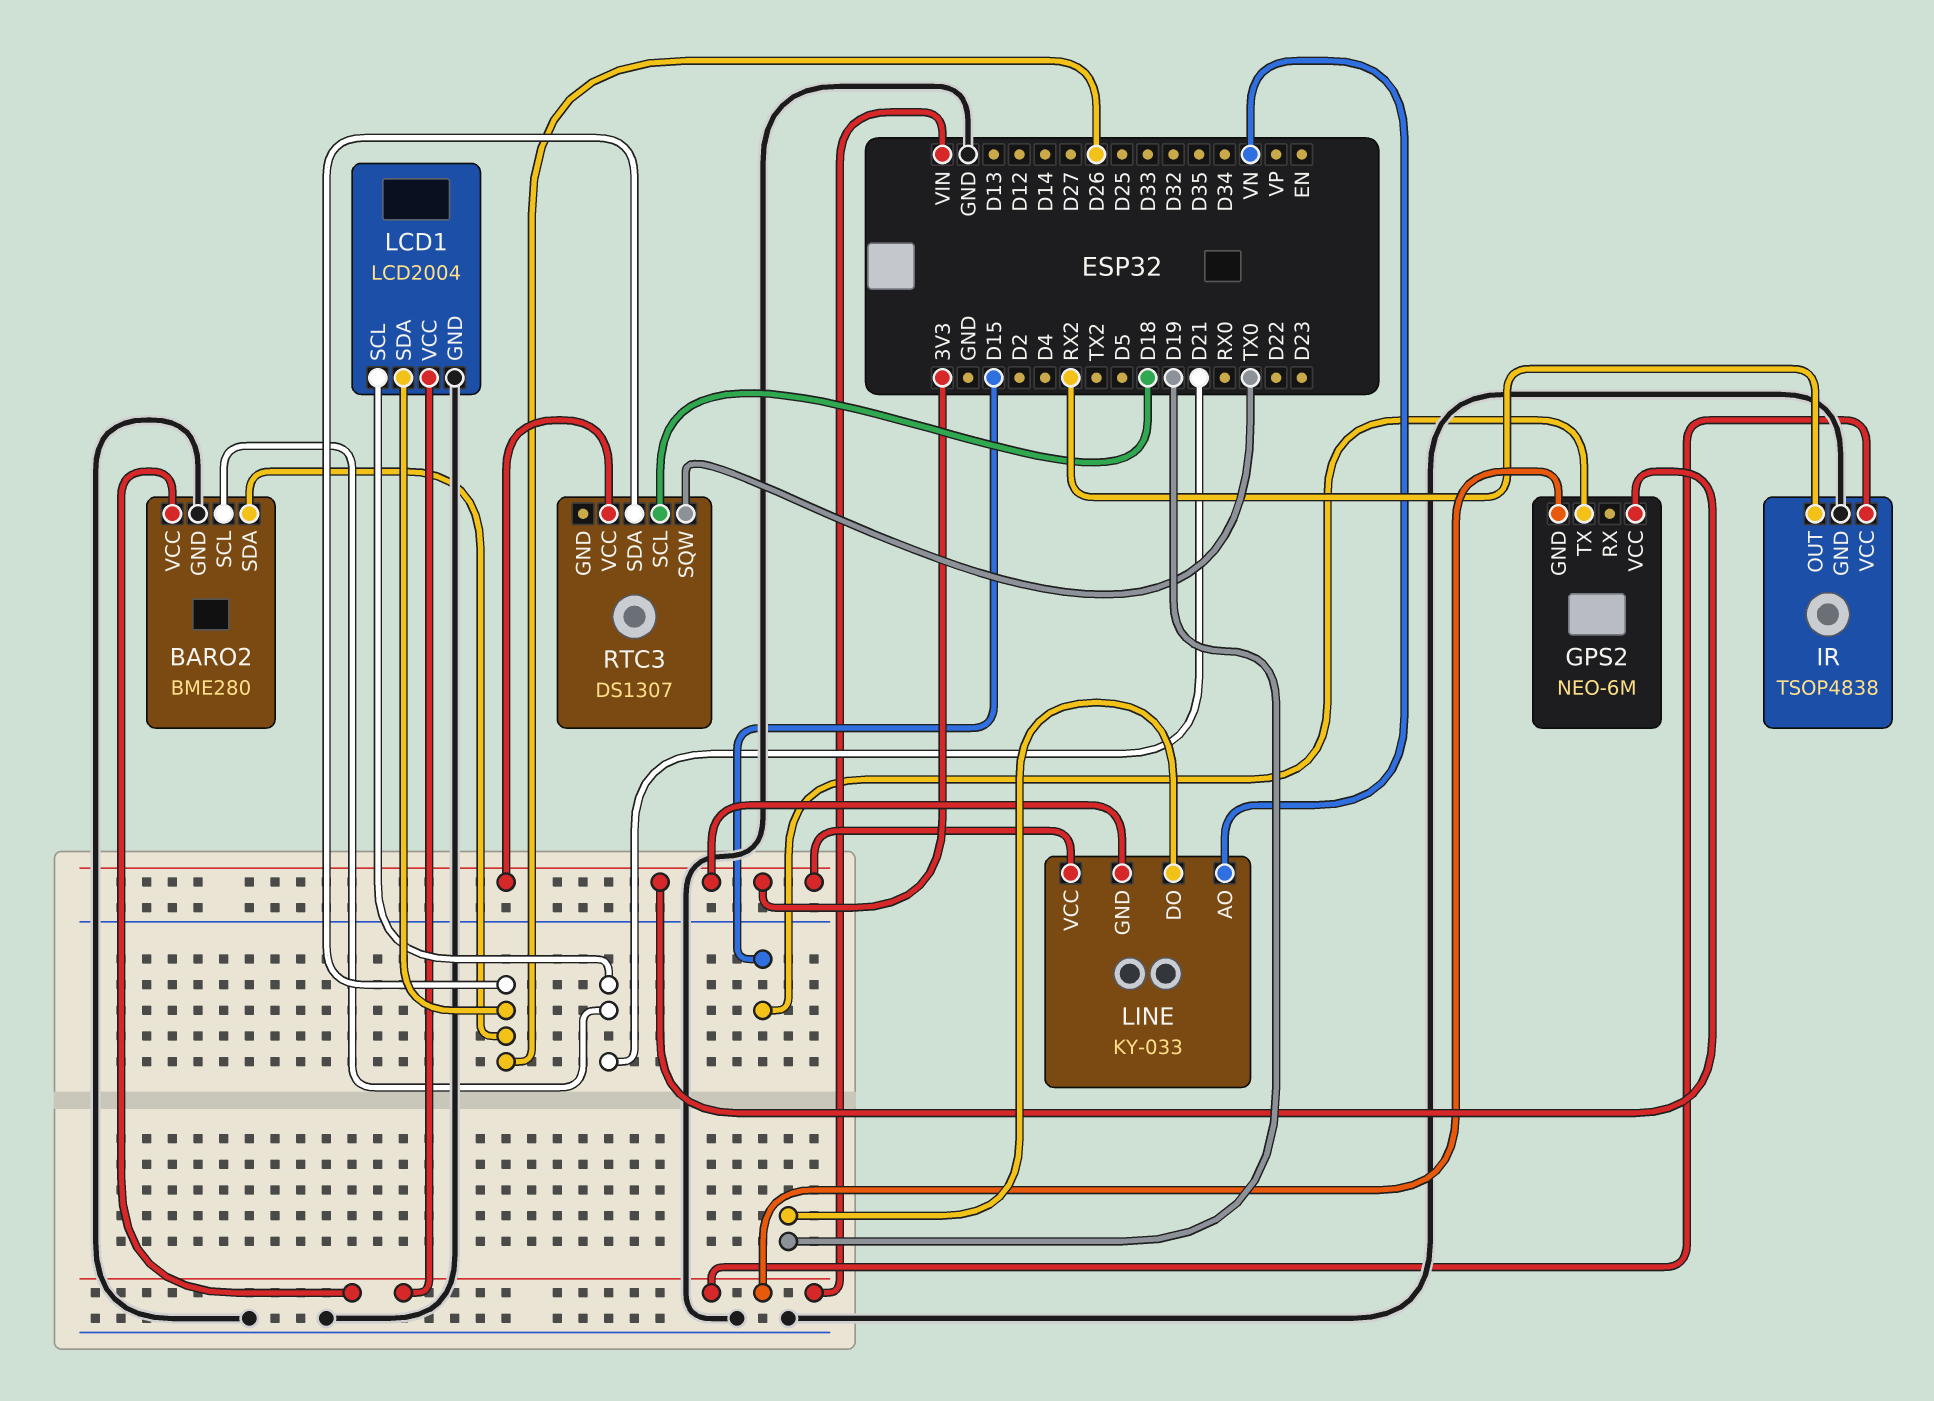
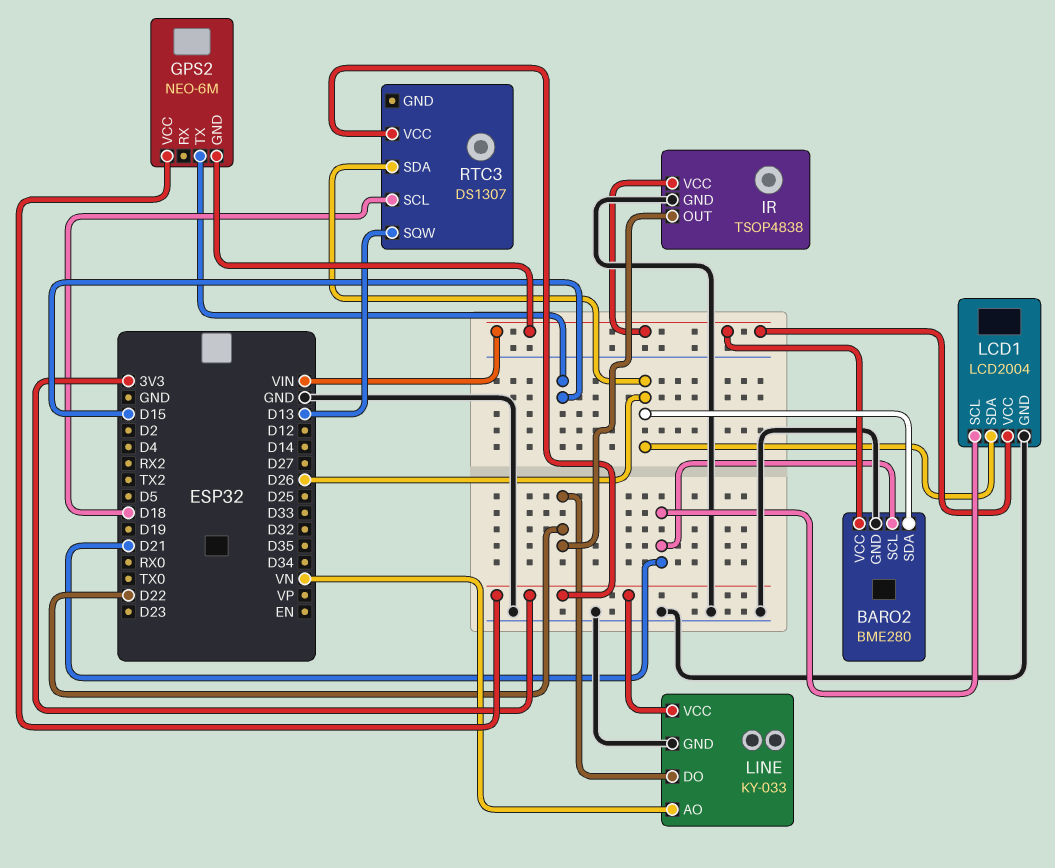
IR pin OUT: RX2 -> D22
LINE pin DO: D19 -> D22
LINE pin GND: 3V3 -> GND
RTC3 pin SQW: TX0 -> D13

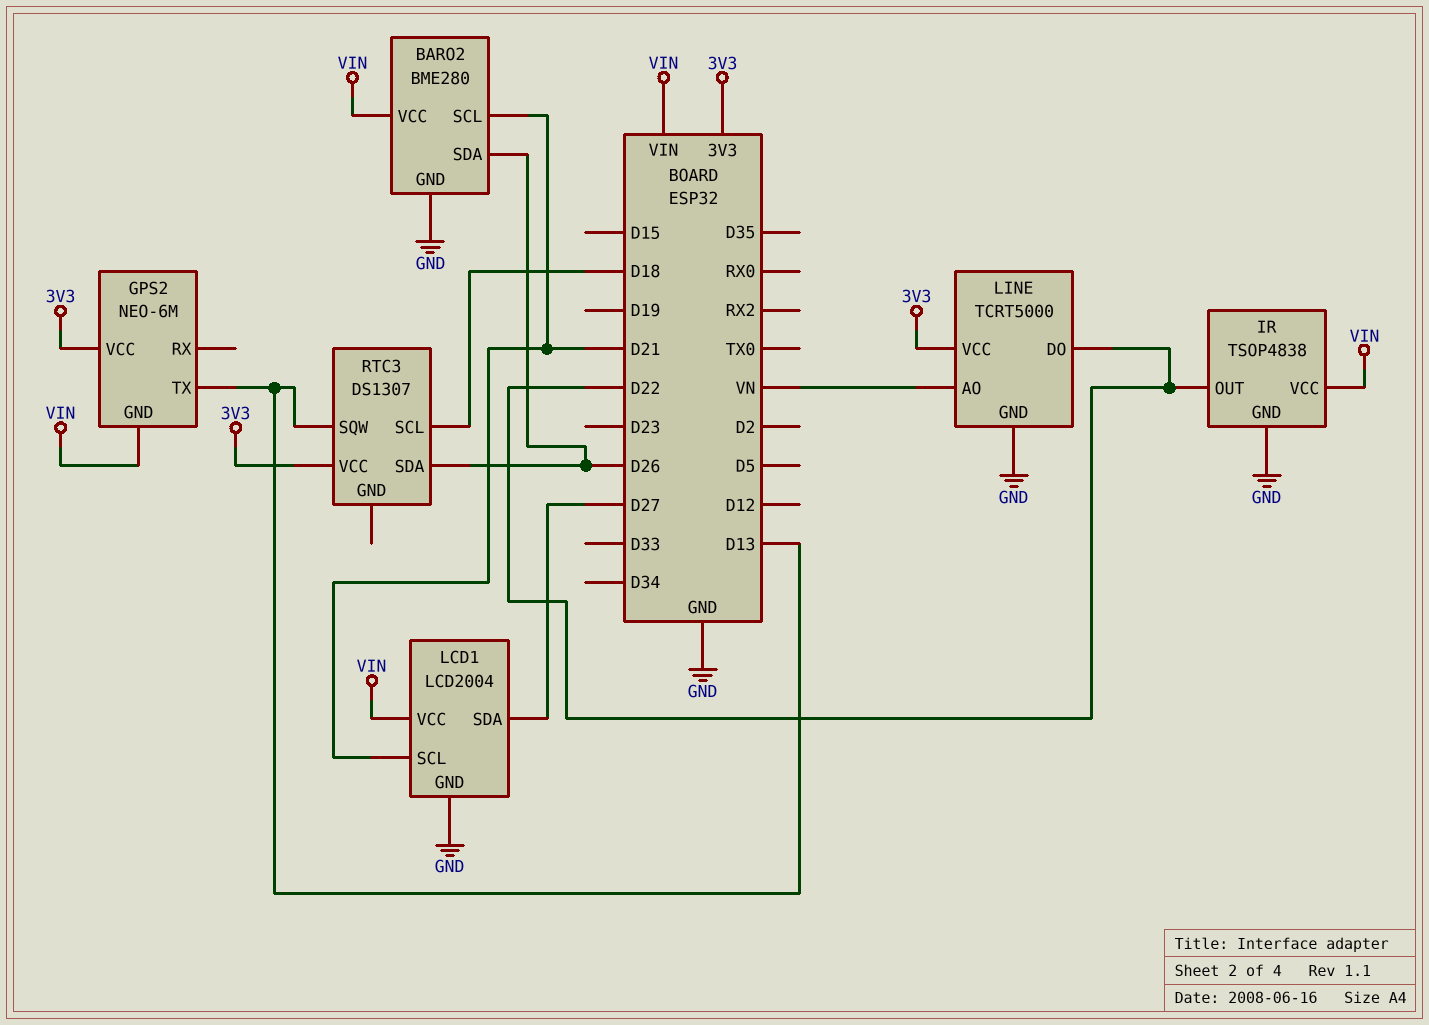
GPS2 pin TX: D15 -> D13
LCD1 pin SDA: D26 -> D27
LINE: KY-033 -> TCRT5000

